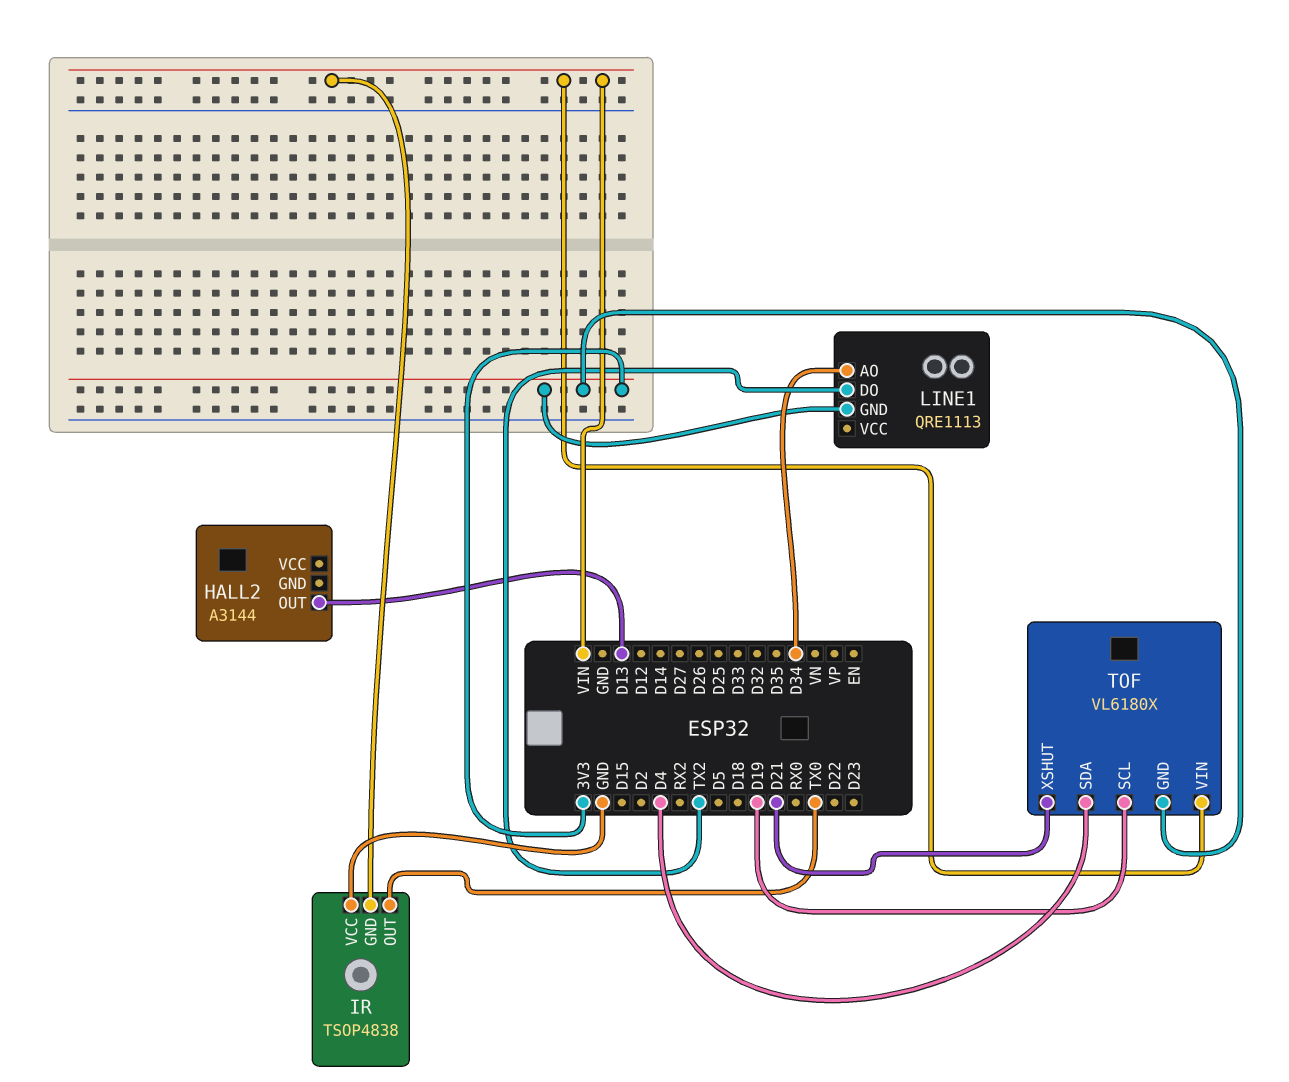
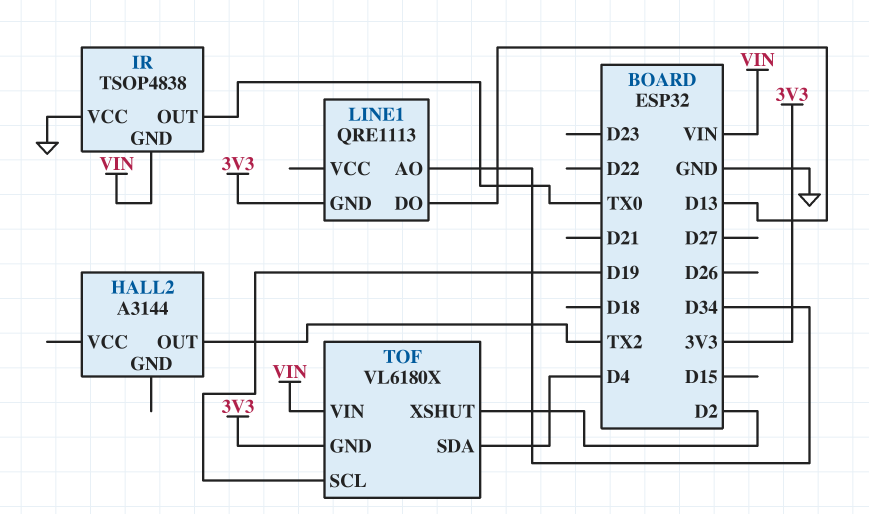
HALL2 pin OUT: D13 -> TX2
LINE1 pin DO: TX2 -> D13
TOF pin XSHUT: D21 -> D2

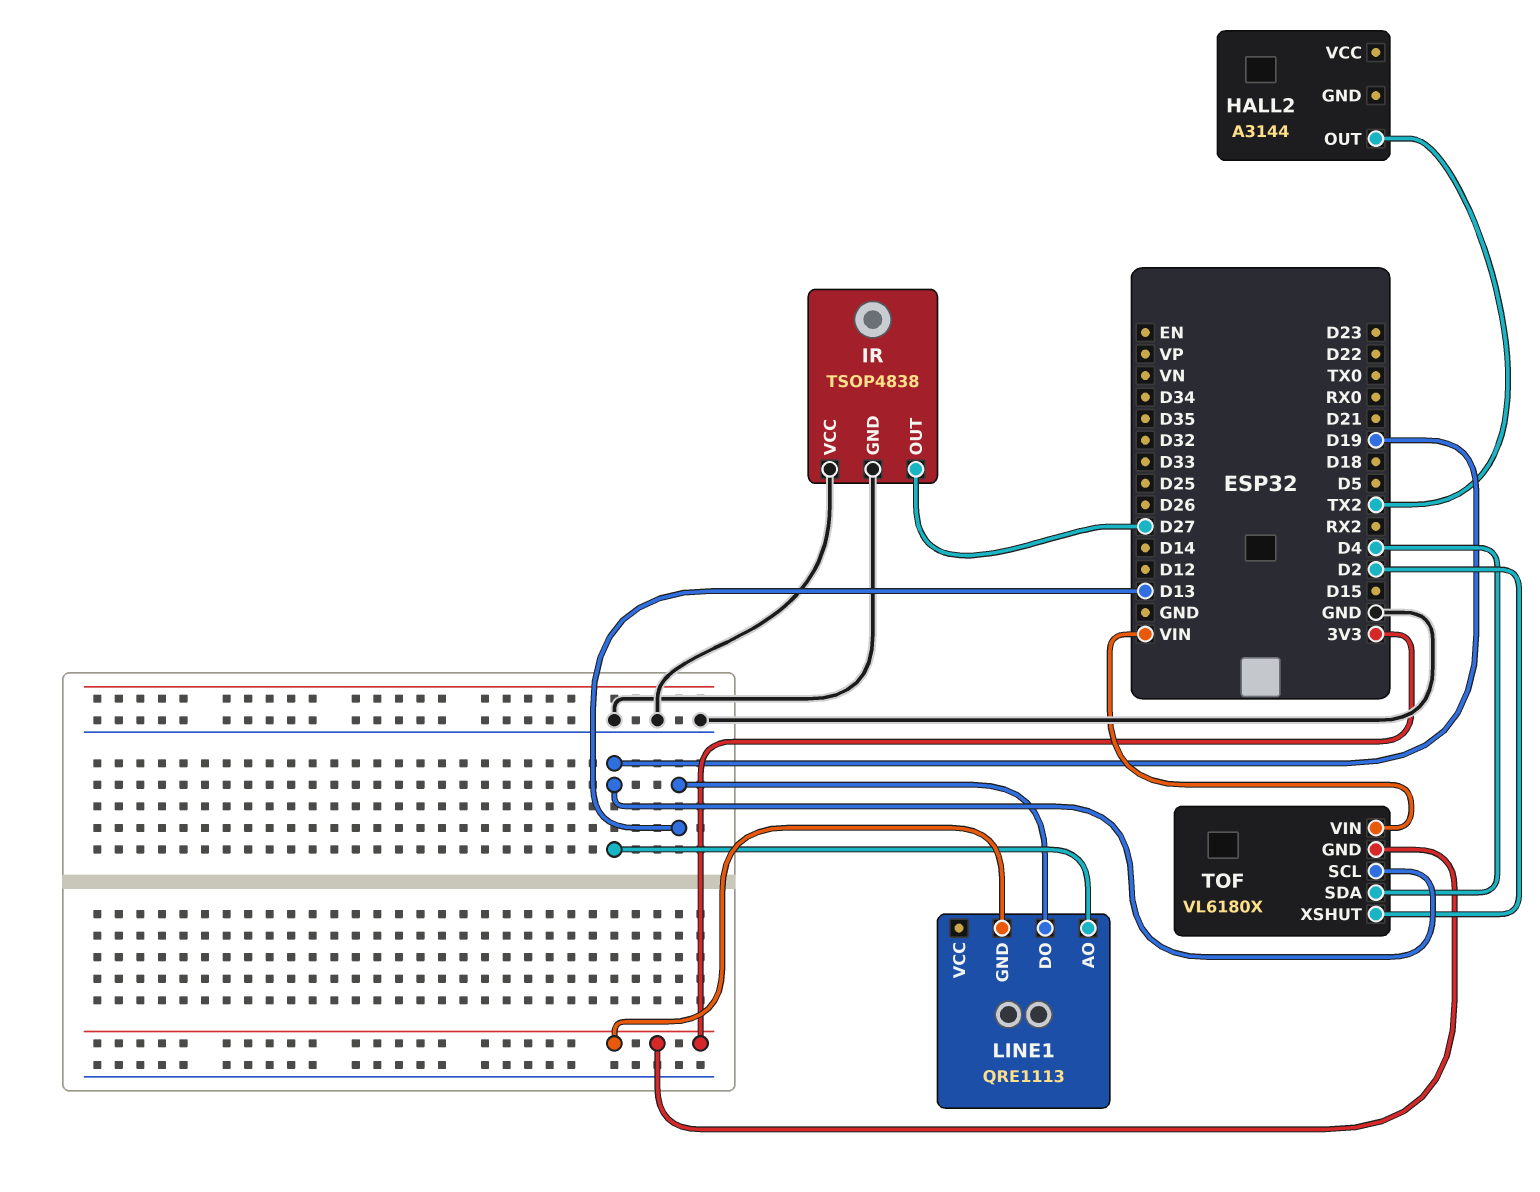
IR pin GND: VIN -> GND
IR pin OUT: TX0 -> D27
LINE1 pin AO: D34 -> D19

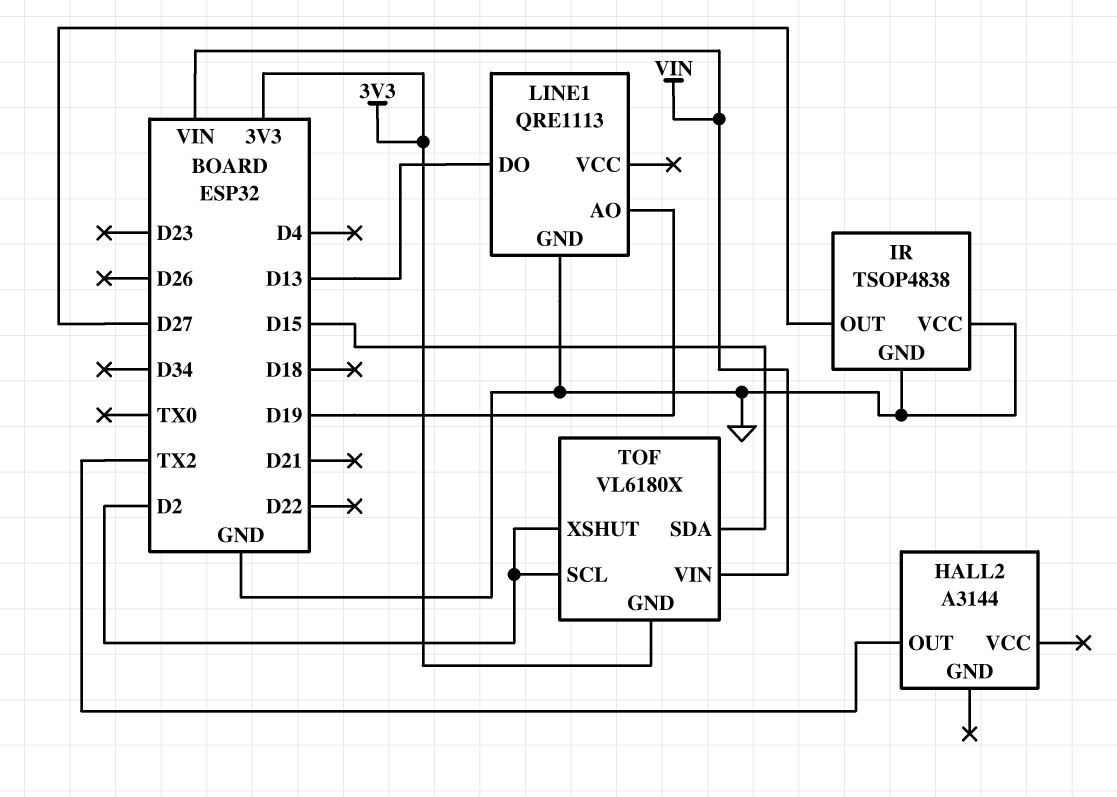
LINE1 pin GND: 3V3 -> GND
TOF pin SCL: D19 -> D2
TOF pin SDA: D4 -> D15

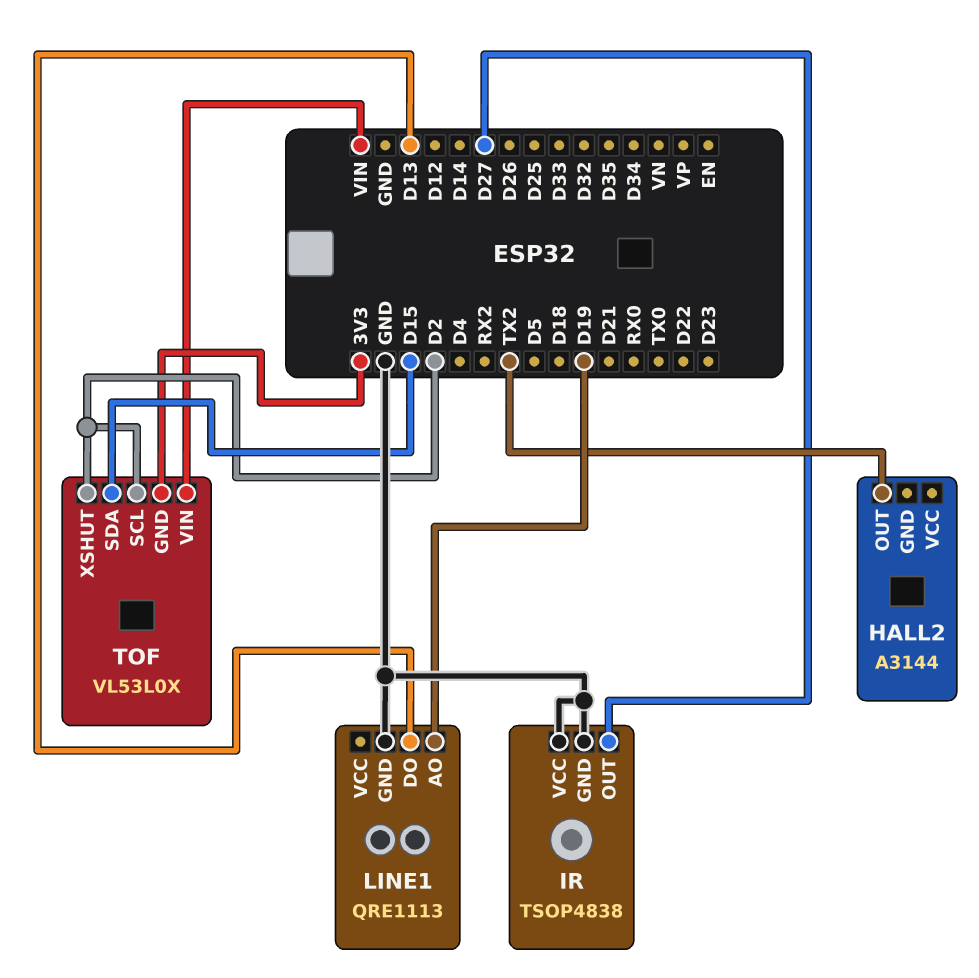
TOF: VL6180X -> VL53L0X

